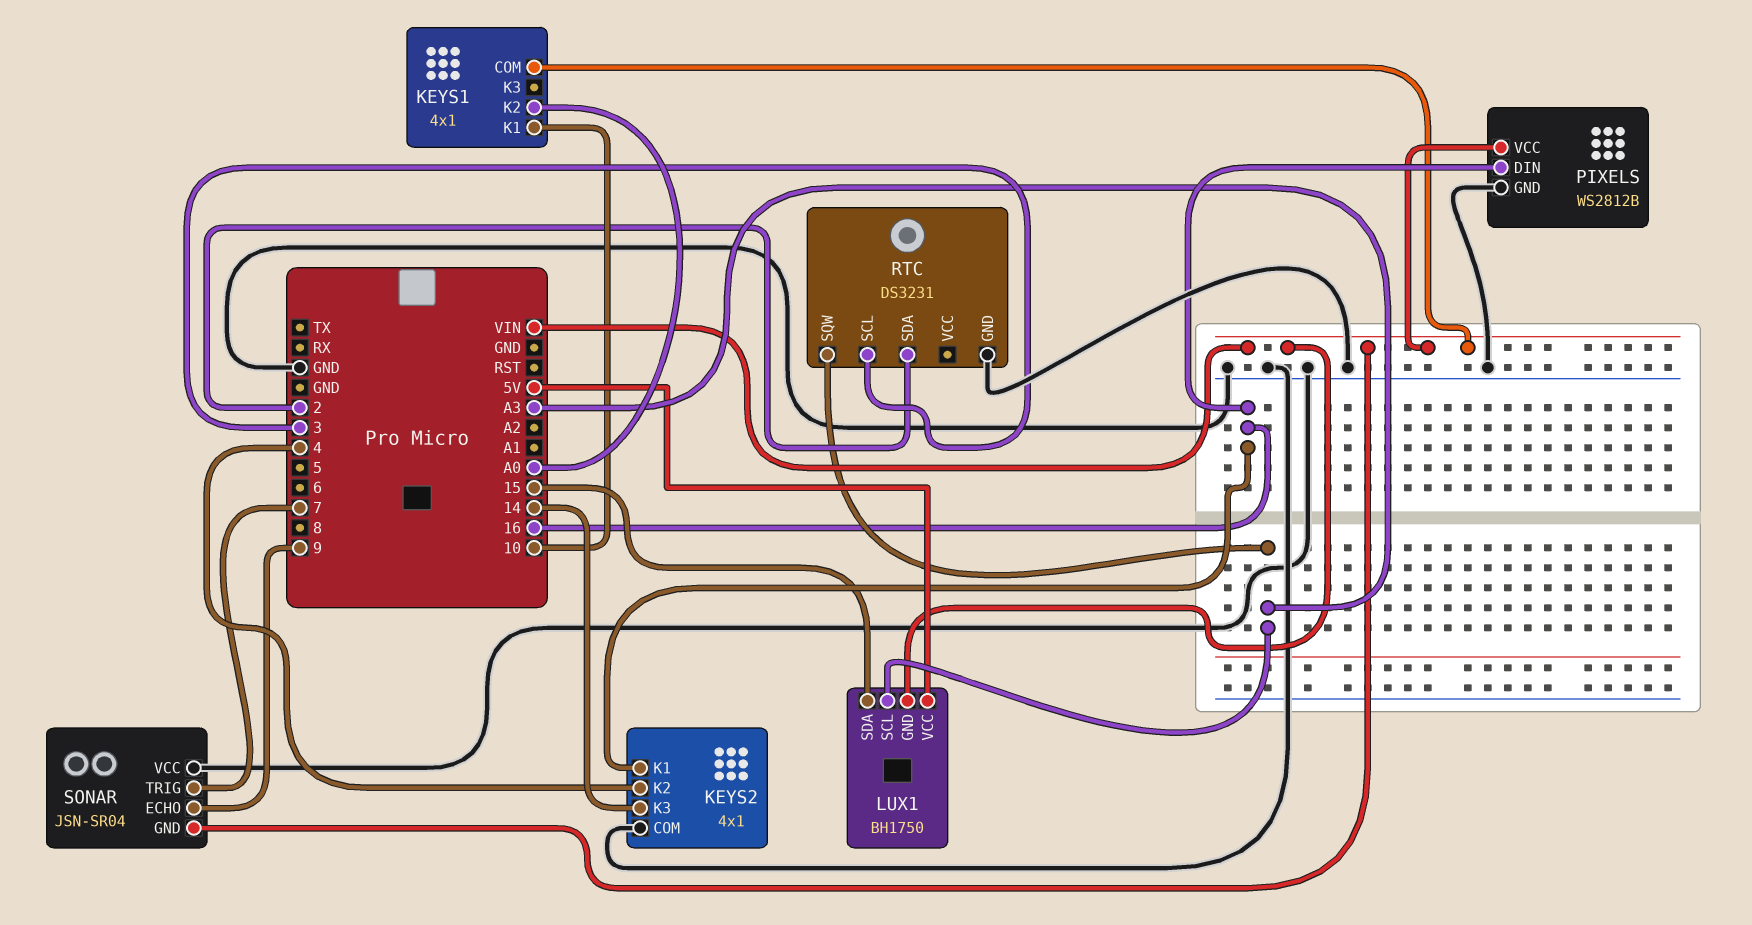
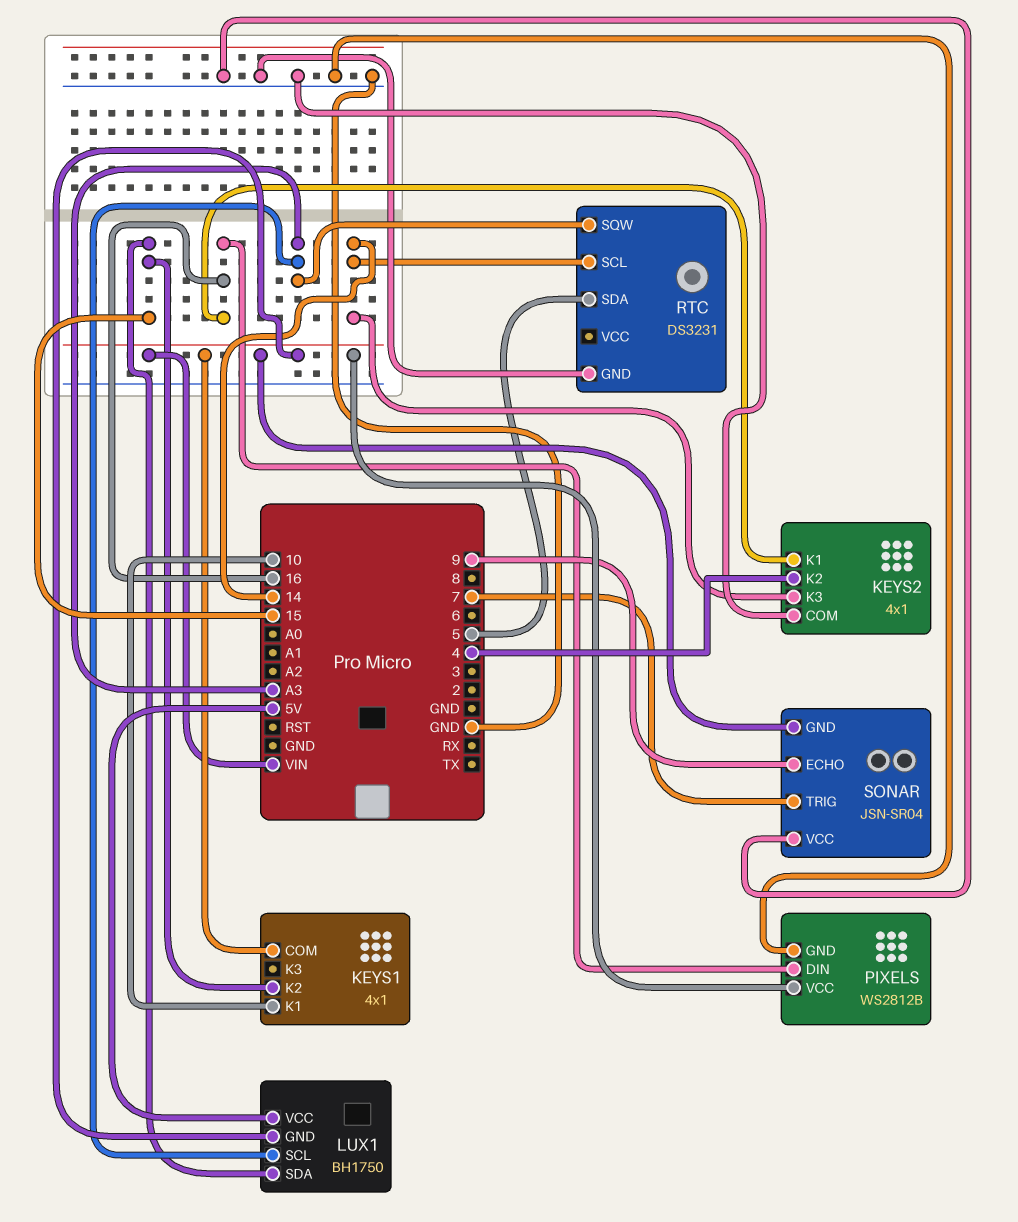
KEYS1 pin K2: A0 -> 15
RTC pin SCL: 3 -> 14
RTC pin SDA: 2 -> 5

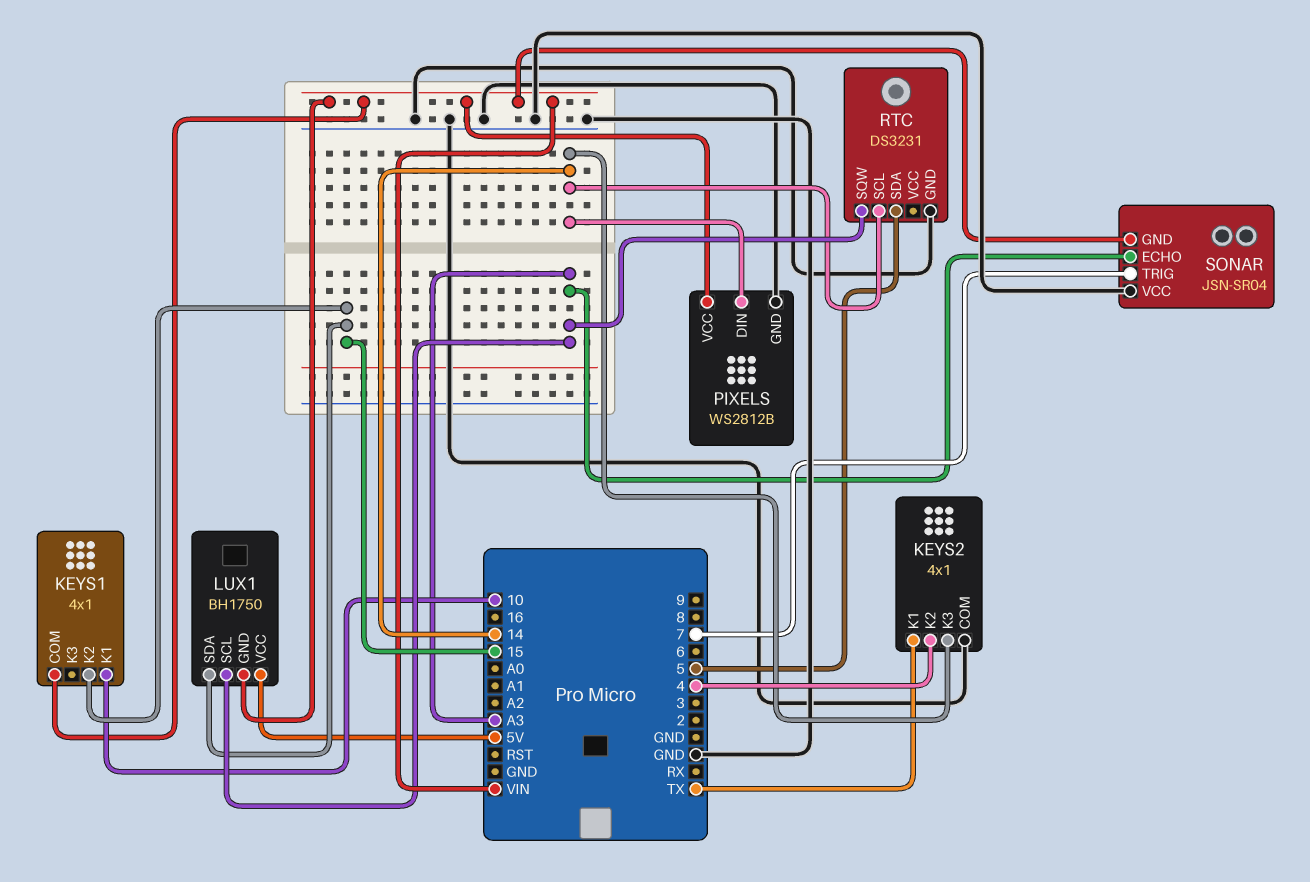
KEYS2 pin K1: 16 -> TX
PIXELS pin DIN: 16 -> 14
SONAR pin ECHO: 9 -> A3

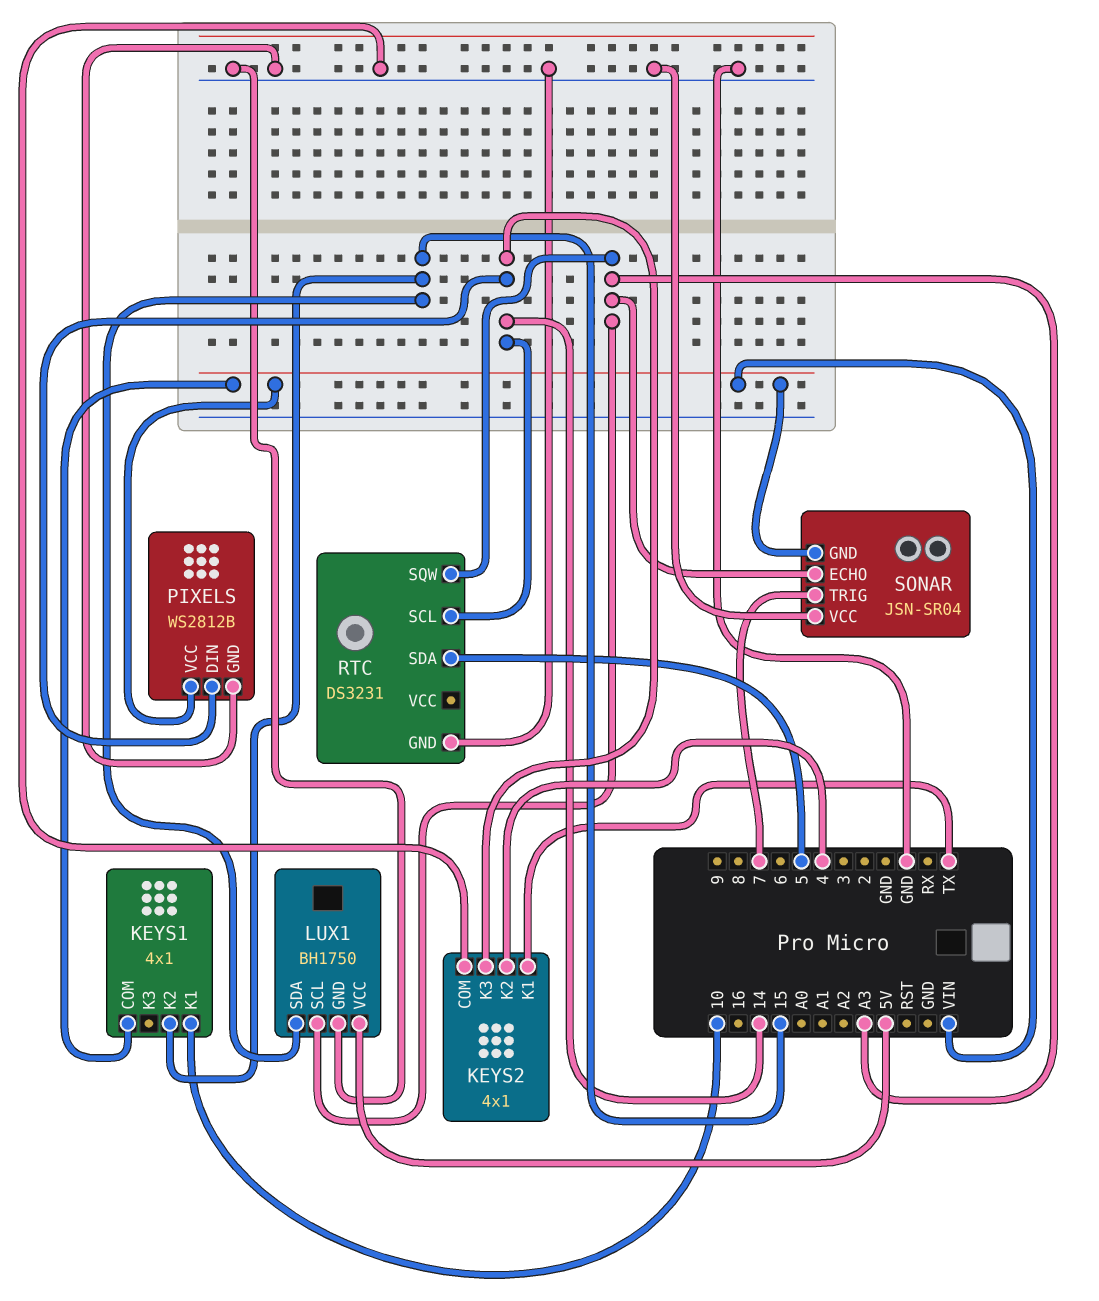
LUX1 pin GND: VIN -> GND

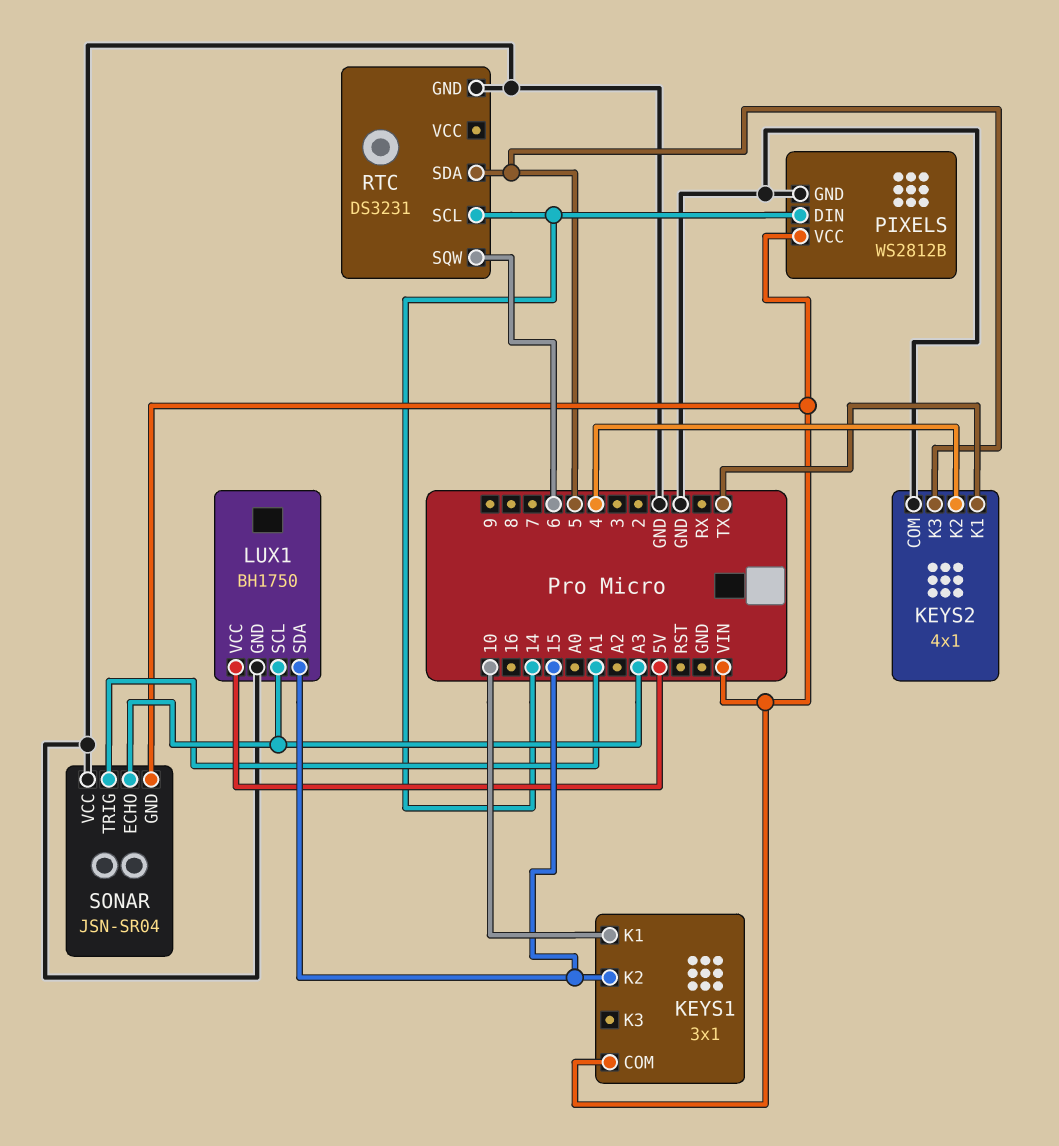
KEYS1: 4x1 -> 3x1
KEYS2 pin K3: 14 -> 5
RTC pin SQW: A3 -> 6
SONAR pin TRIG: 7 -> A1

